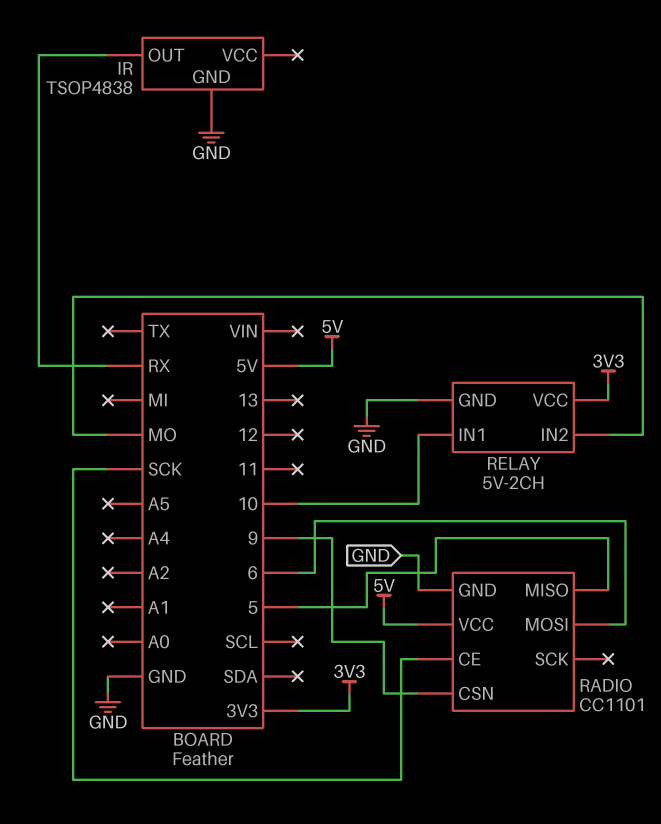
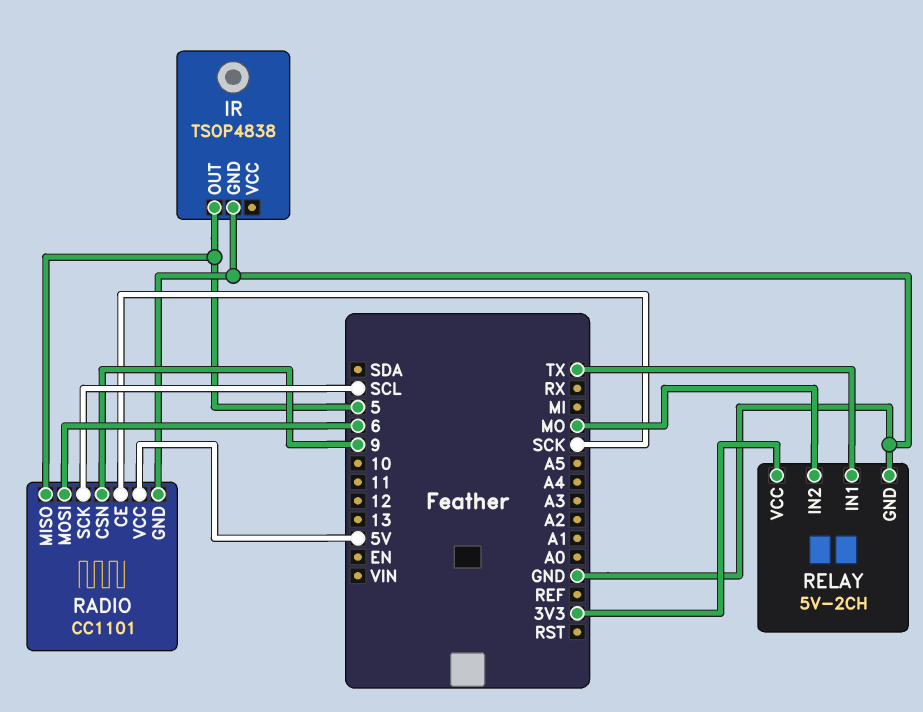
IR pin OUT: RX -> 5
RADIO pin SCK: none -> SCL
RELAY pin IN1: 10 -> TX

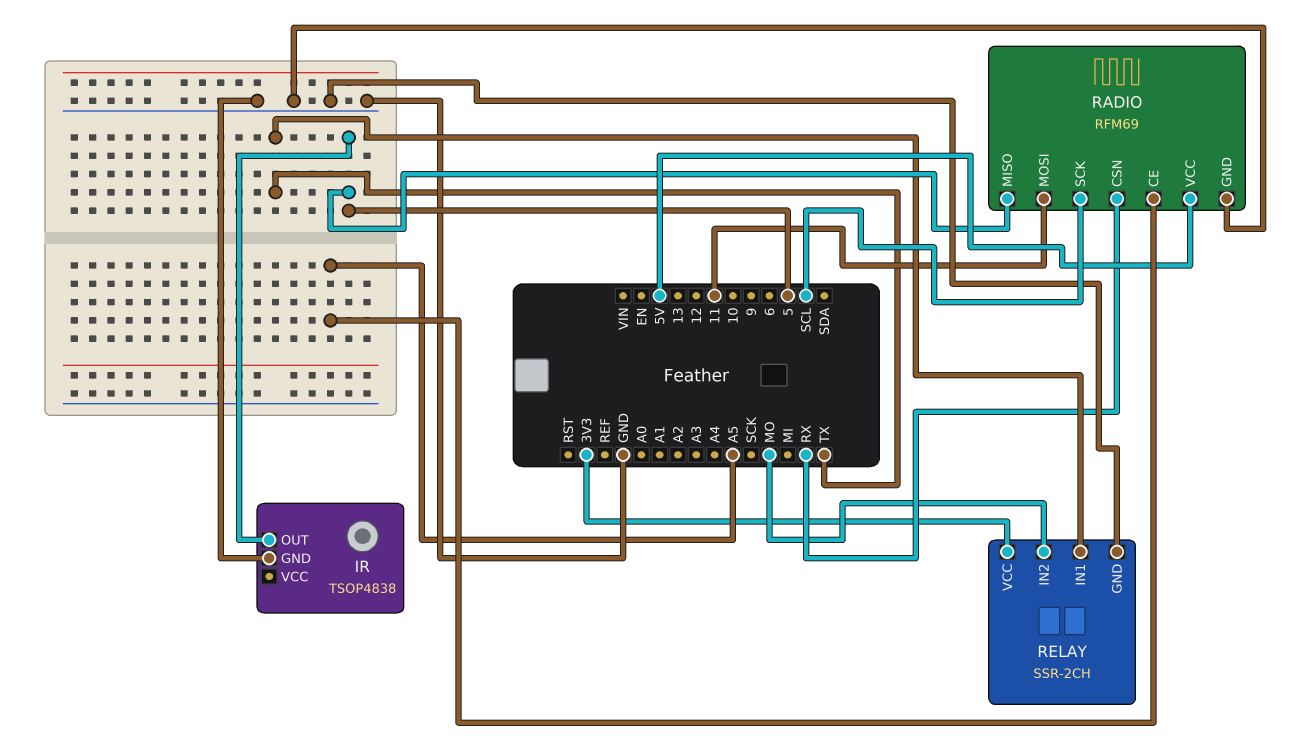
RADIO: CC1101 -> RFM69
RADIO pin CE: SCK -> A5
RADIO pin CSN: 9 -> RX
RADIO pin MOSI: 6 -> 11
RELAY: 5V-2CH -> SSR-2CH

